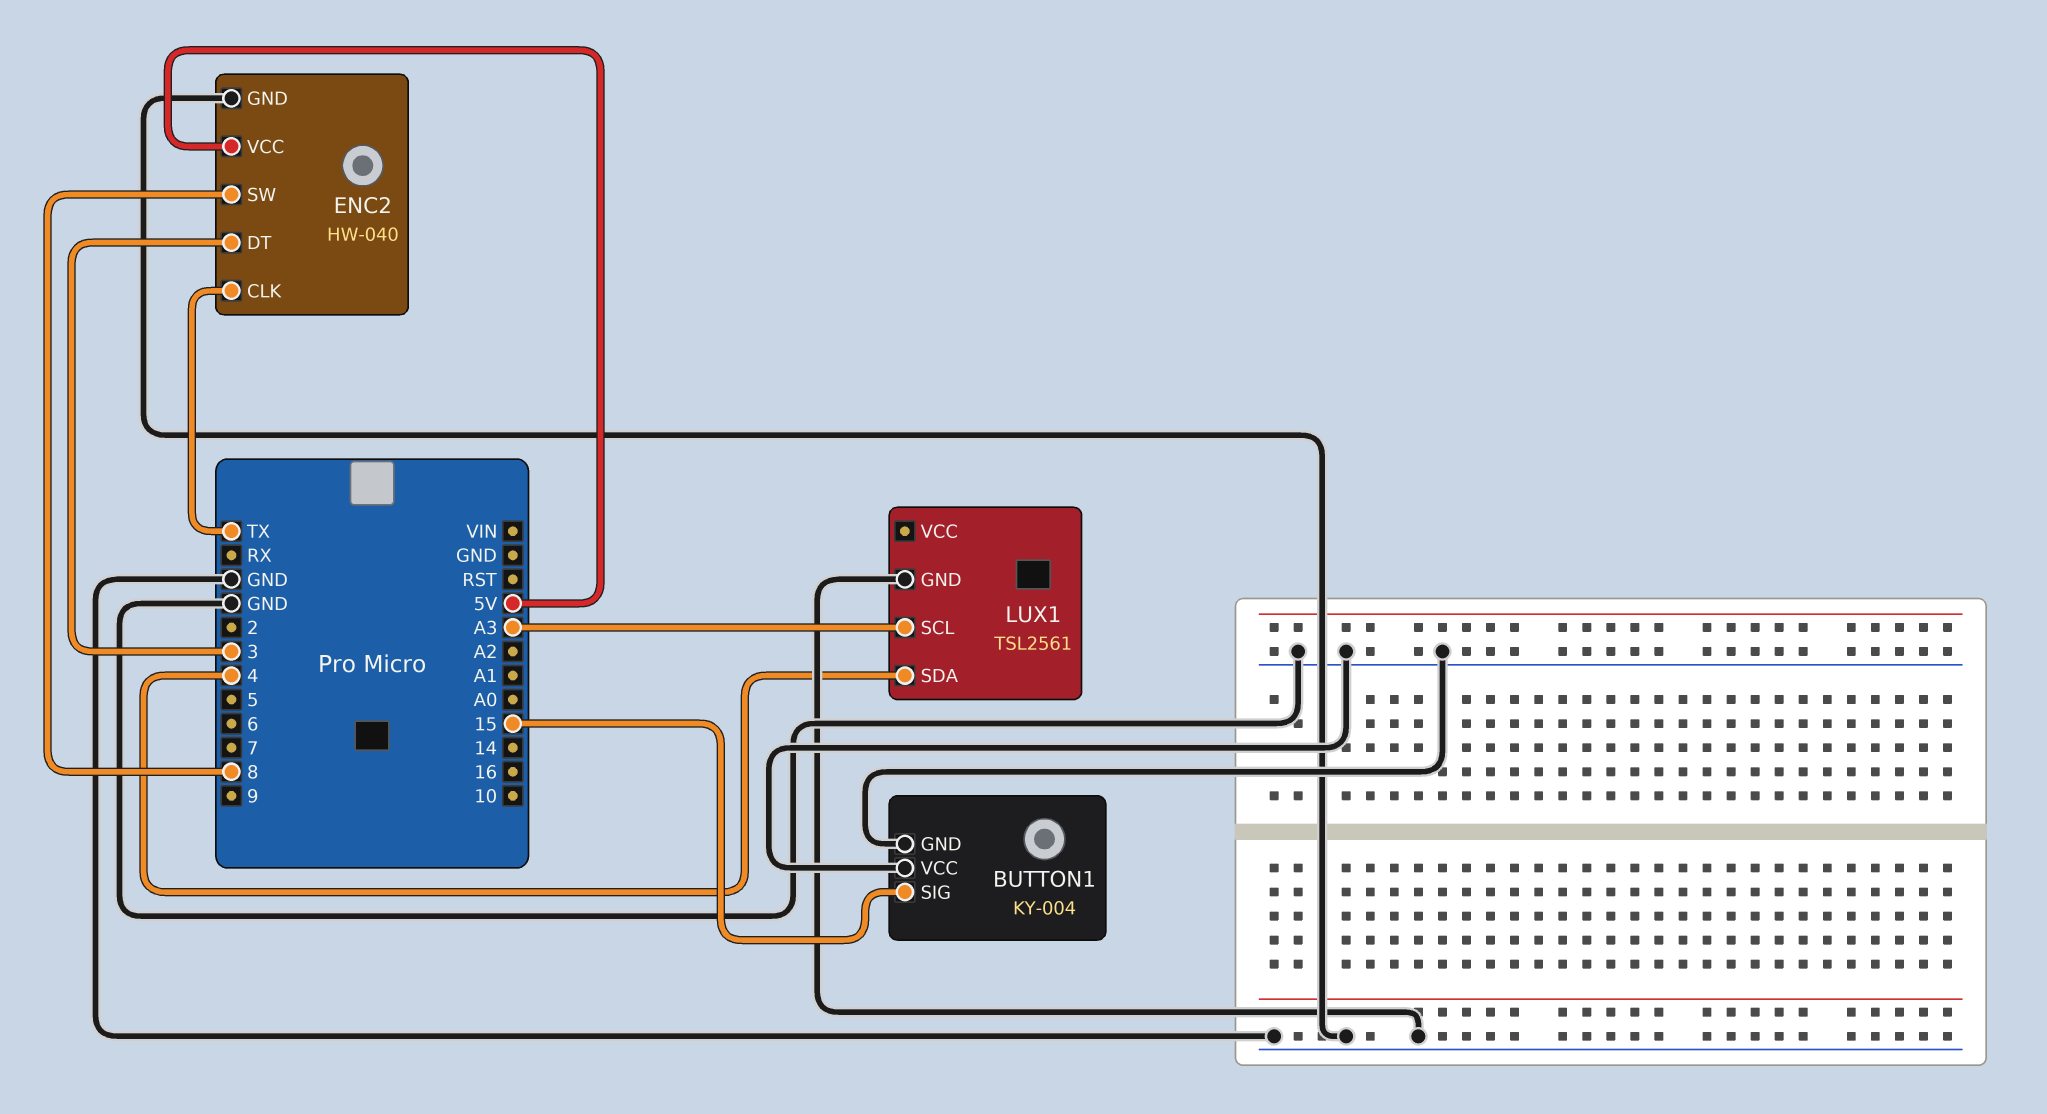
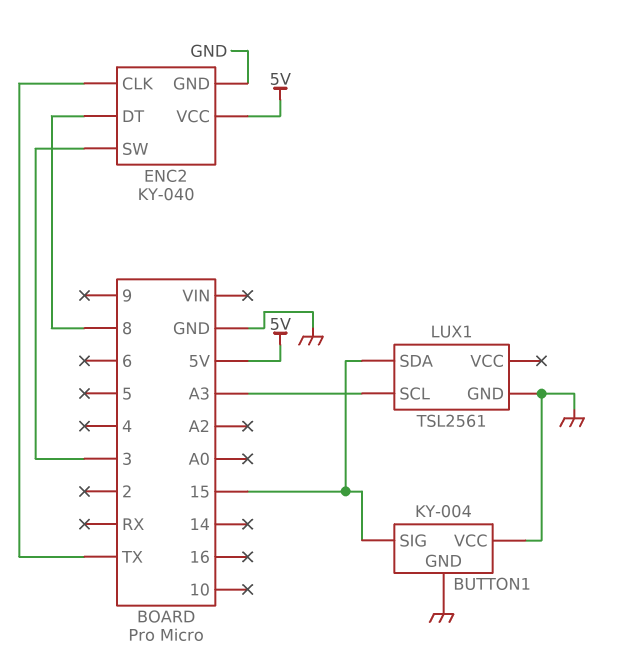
ENC2: HW-040 -> KY-040
ENC2 pin DT: 3 -> 8
ENC2 pin SW: 8 -> 3
LUX1 pin SDA: 4 -> 15

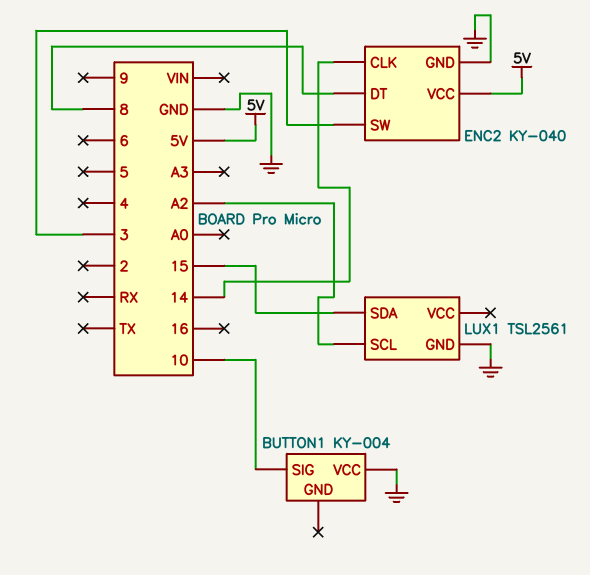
BUTTON1 pin GND: GND -> none
BUTTON1 pin SIG: 15 -> 10
ENC2 pin CLK: TX -> 14
LUX1 pin SCL: A3 -> A2

